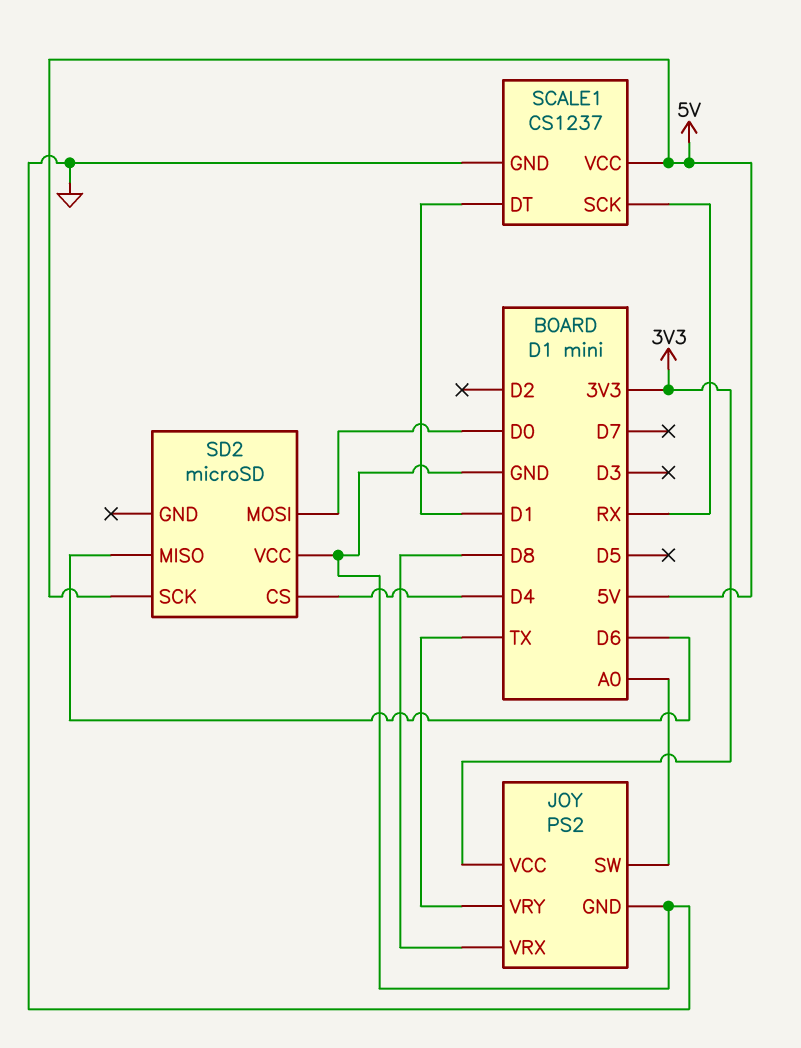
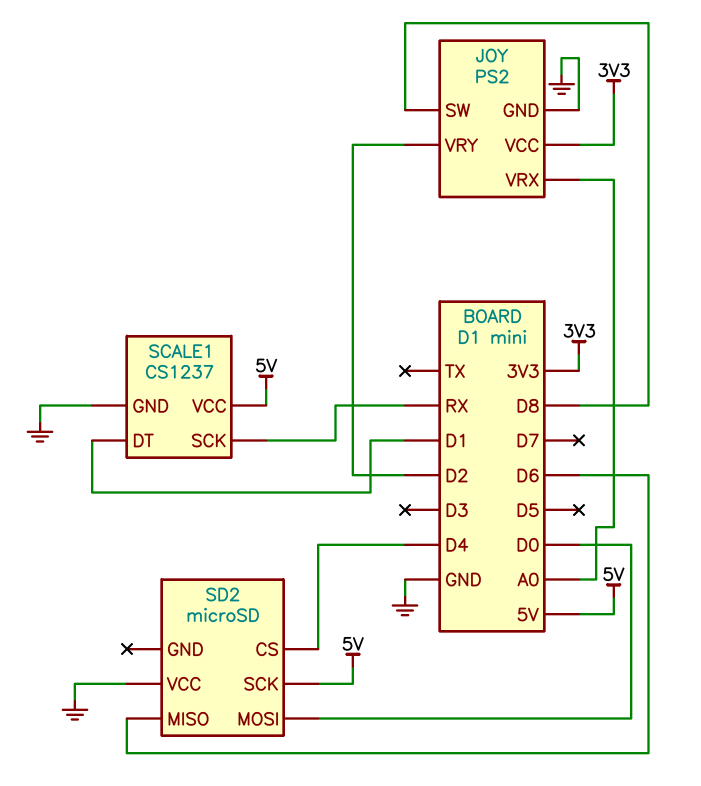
JOY pin SW: A0 -> D8
JOY pin VRX: D8 -> A0
JOY pin VRY: TX -> D2

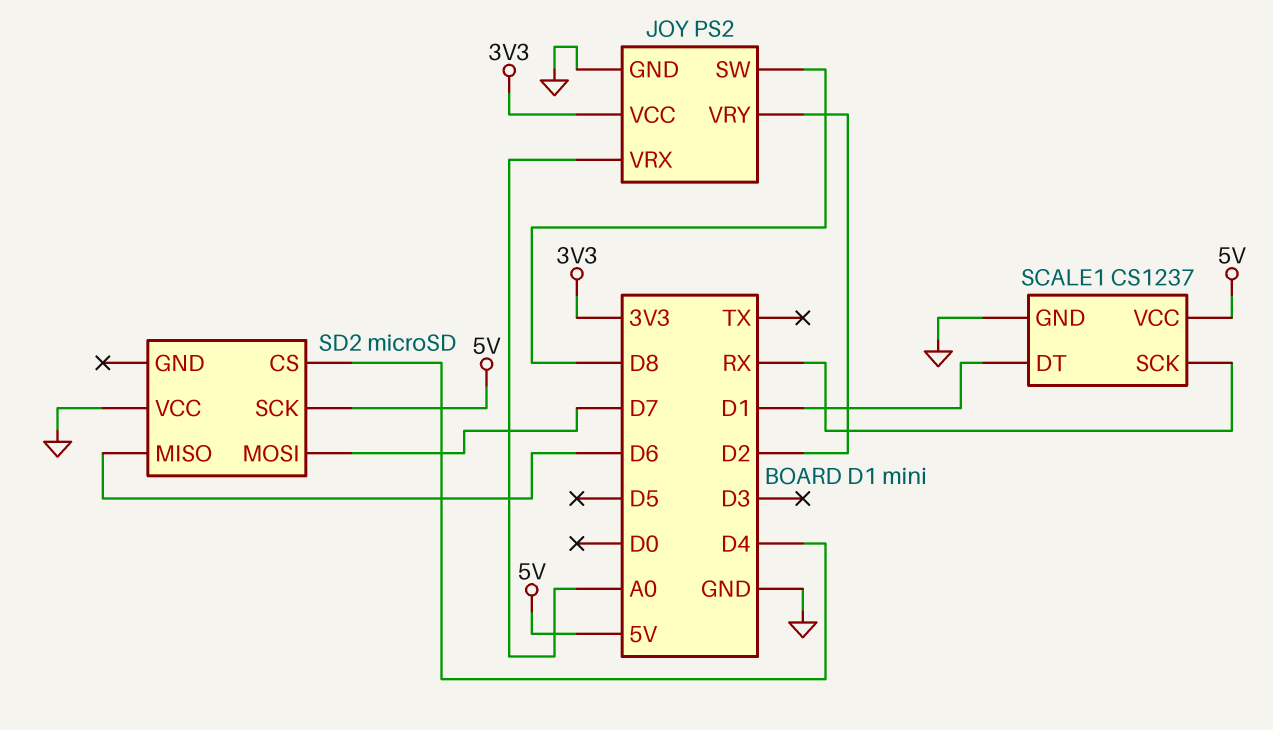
SD2 pin MOSI: D0 -> D7

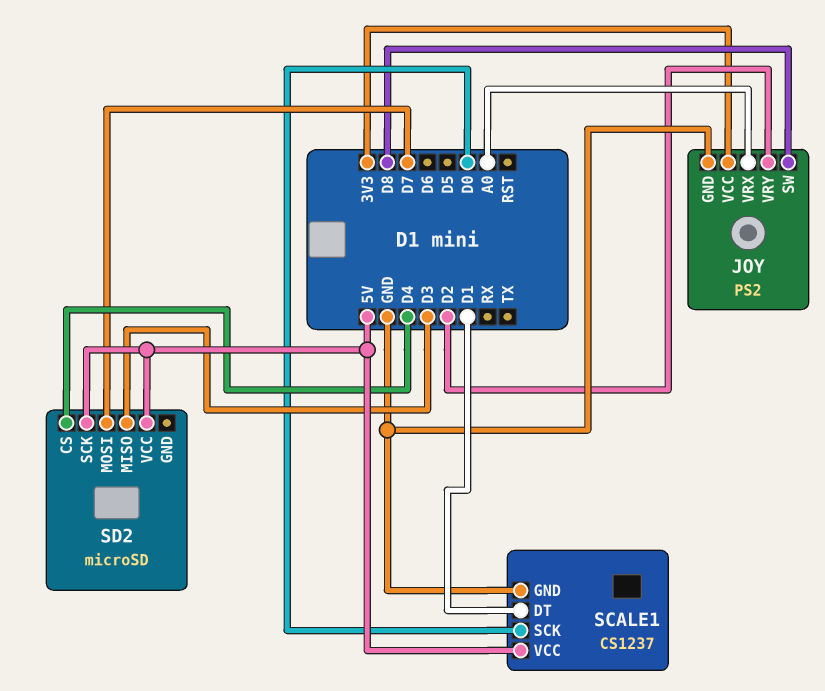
SCALE1 pin SCK: RX -> D0
SD2 pin MISO: D6 -> D3
SD2 pin VCC: GND -> 5V

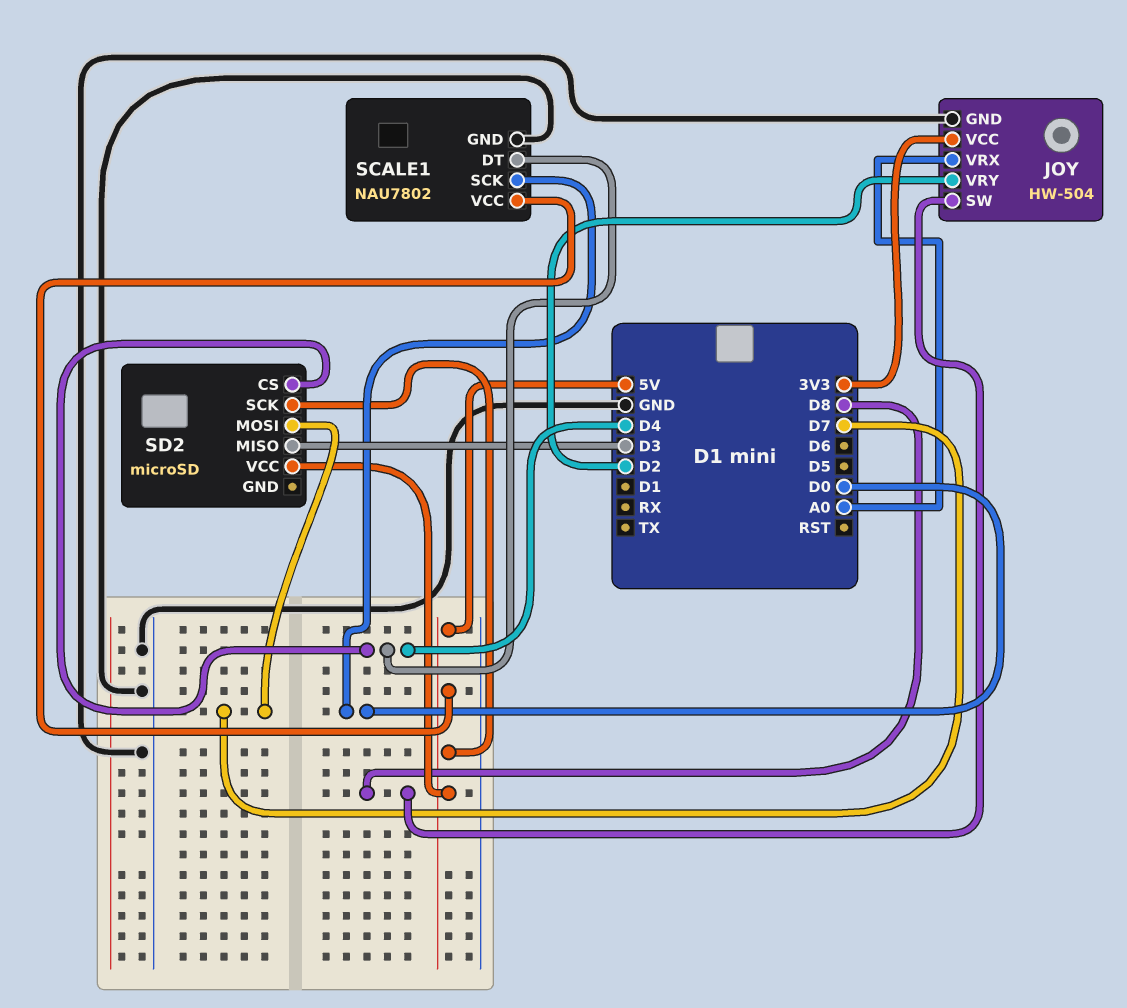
JOY: PS2 -> HW-504
SCALE1: CS1237 -> NAU7802
SCALE1 pin DT: D1 -> D4

